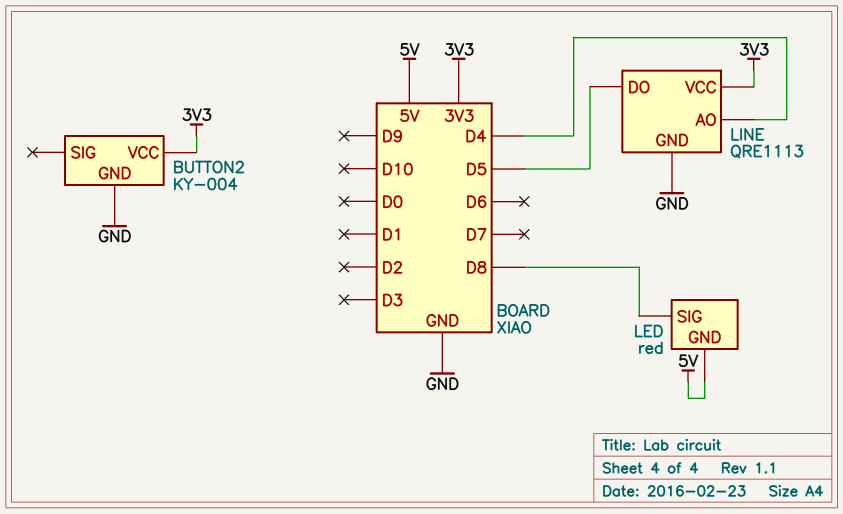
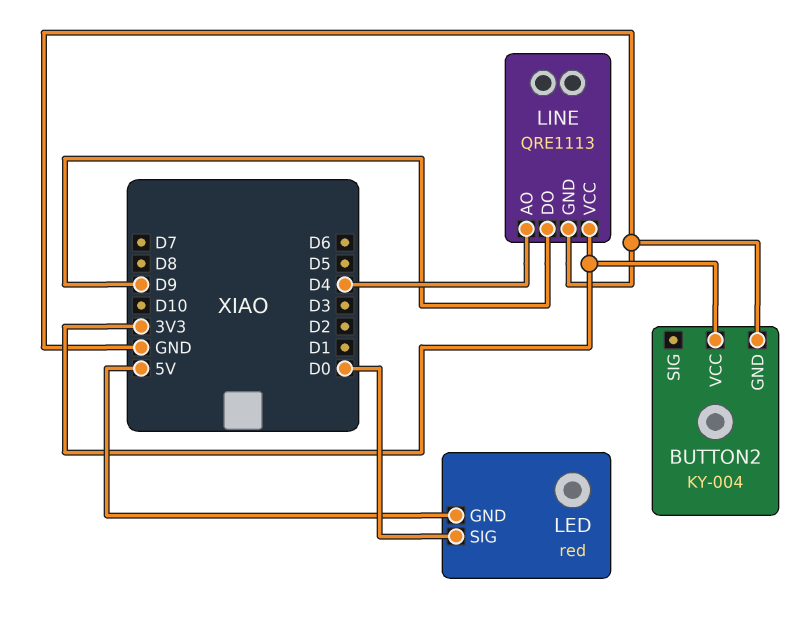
LED pin SIG: D8 -> D0
LINE pin DO: D5 -> D9

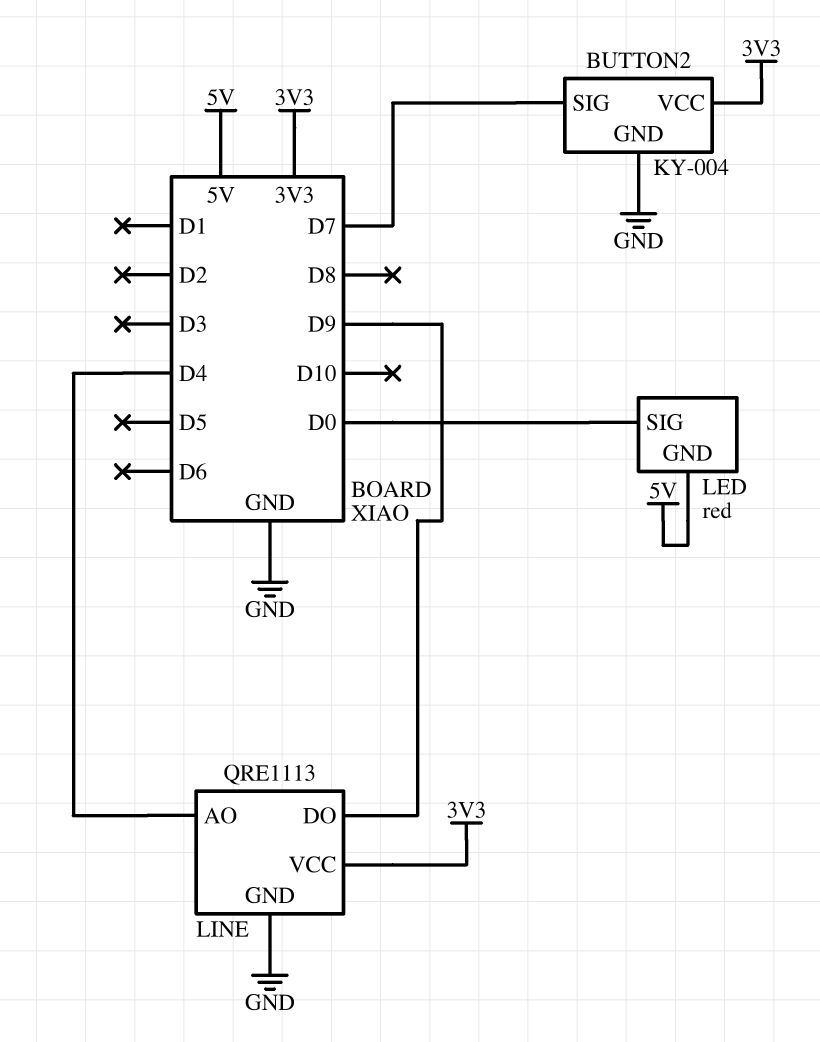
BUTTON2 pin SIG: none -> D7

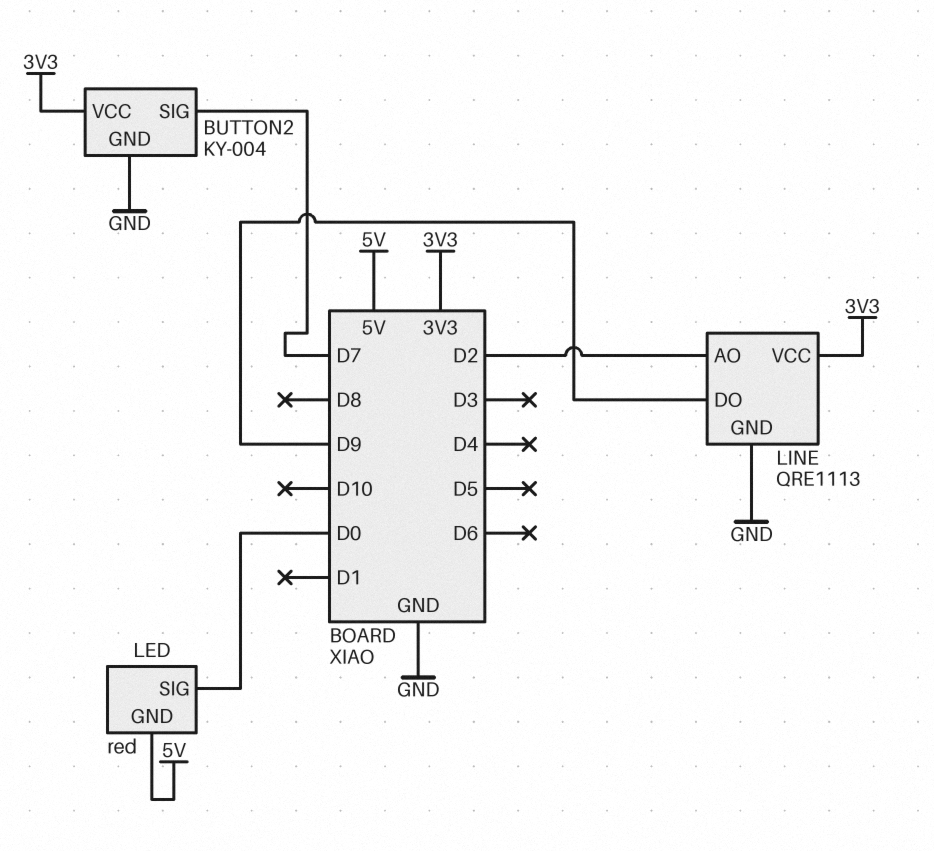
LINE pin AO: D4 -> D2

